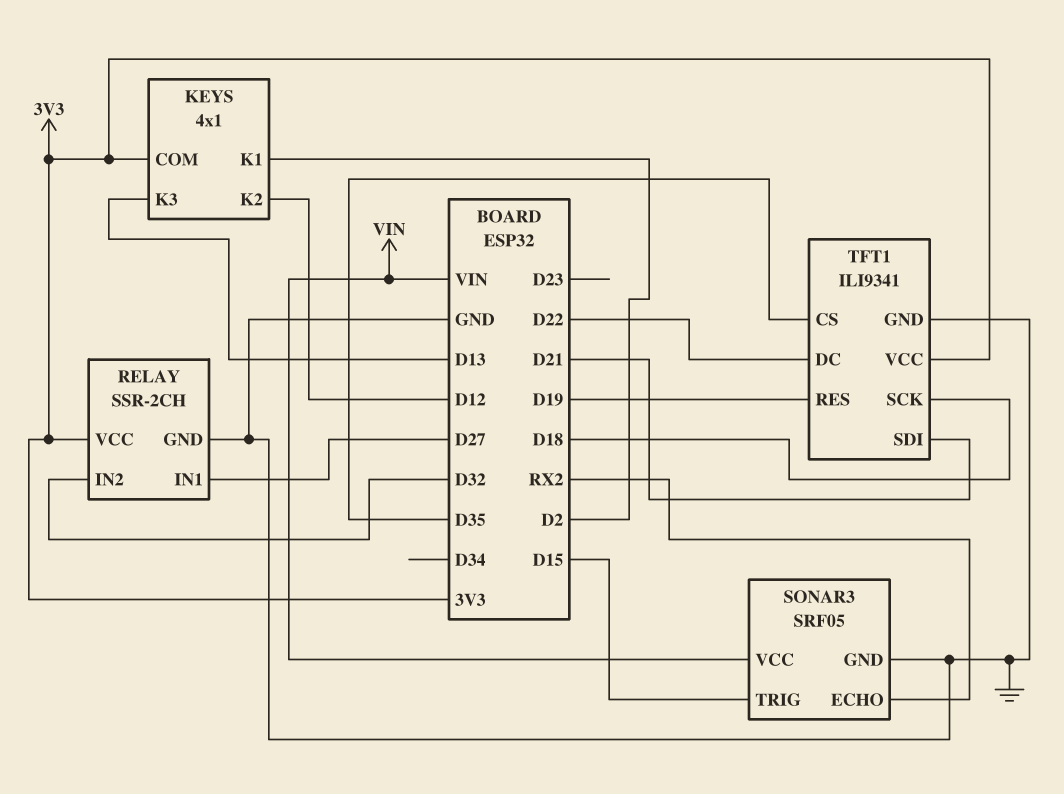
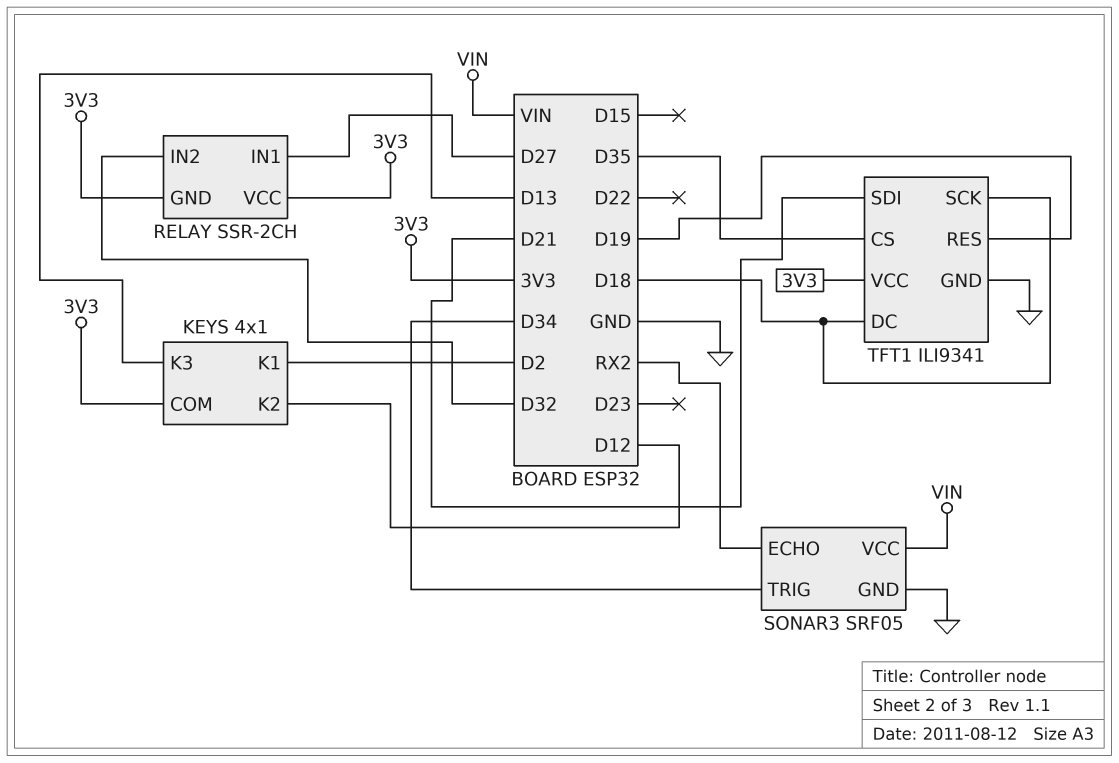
RELAY pin GND: GND -> 3V3
SONAR3 pin TRIG: D15 -> D34
TFT1 pin DC: D22 -> D18

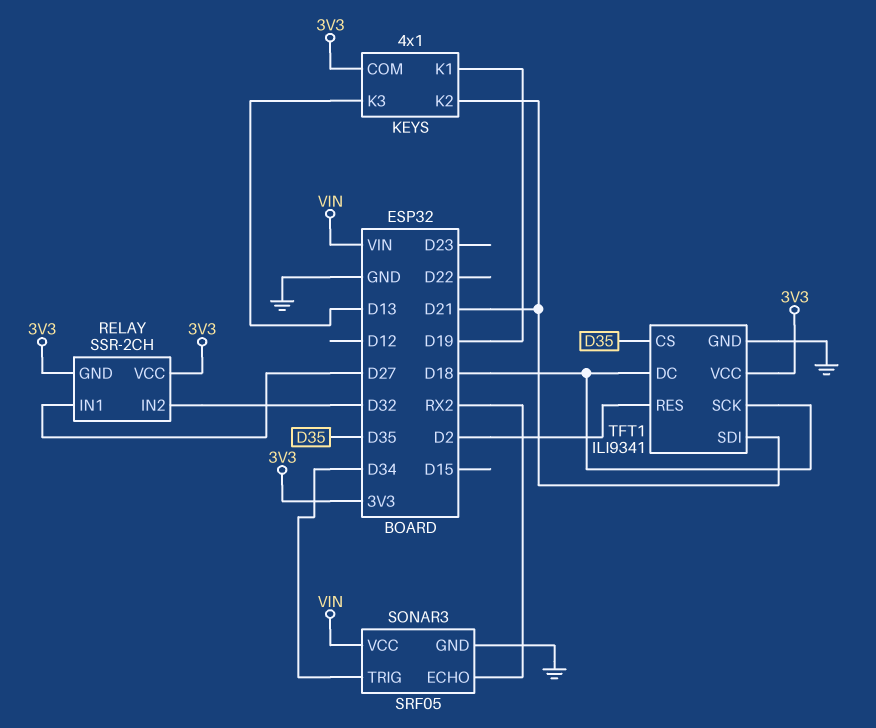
KEYS pin K1: D2 -> D19
KEYS pin K2: D12 -> D21
TFT1 pin RES: D19 -> D2

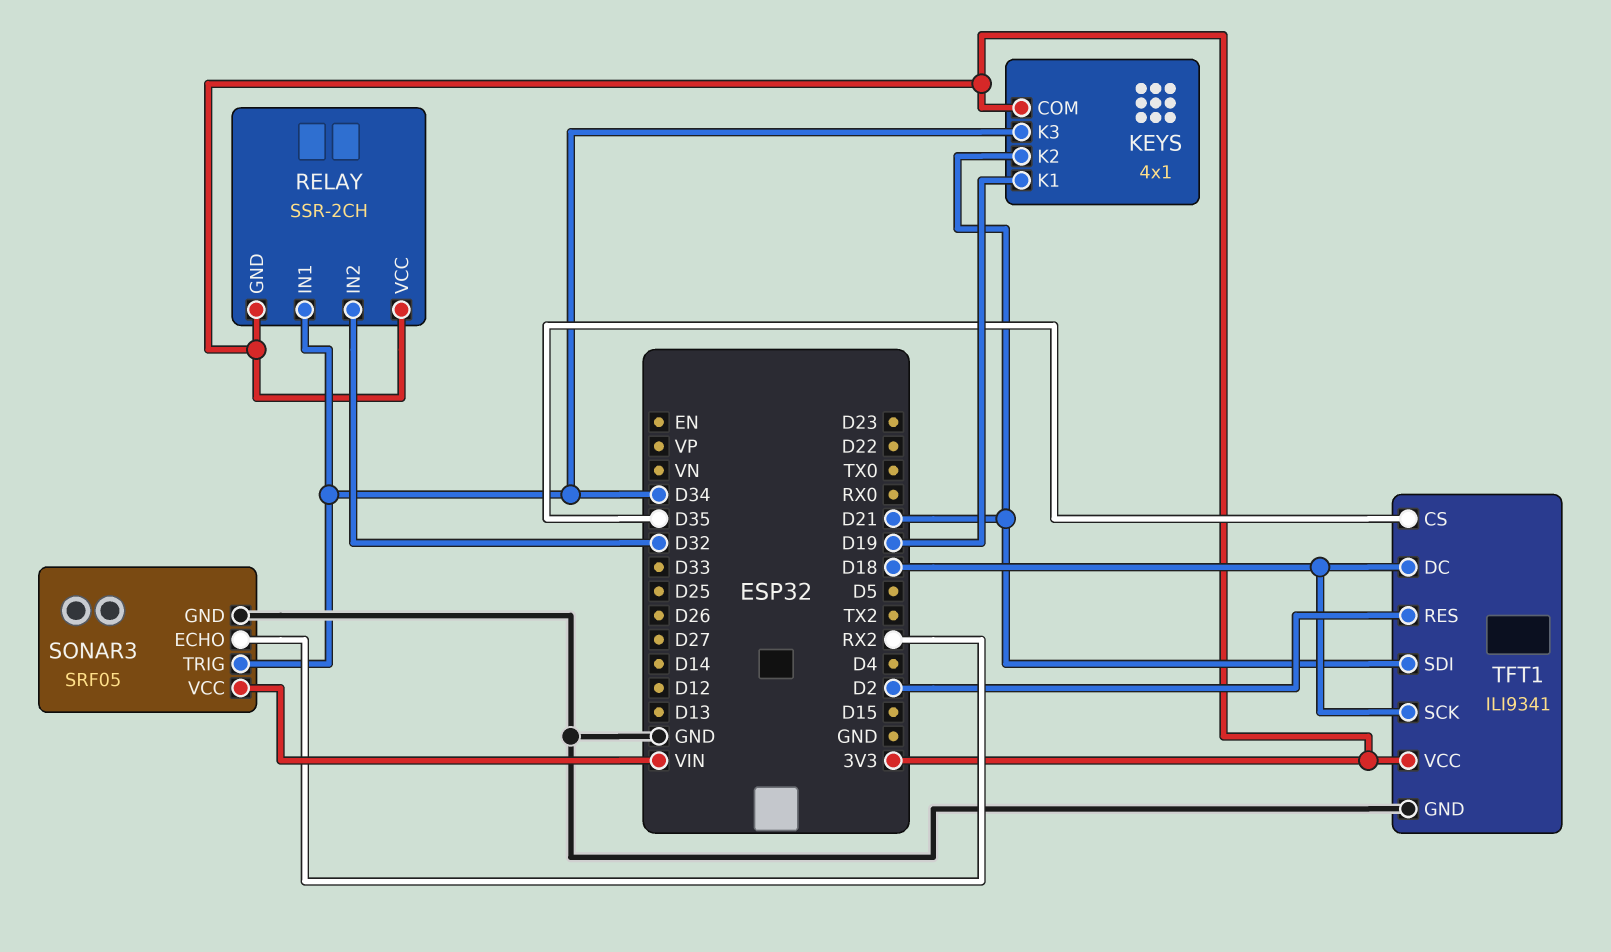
KEYS pin K3: D13 -> D34
RELAY pin IN1: D27 -> D34

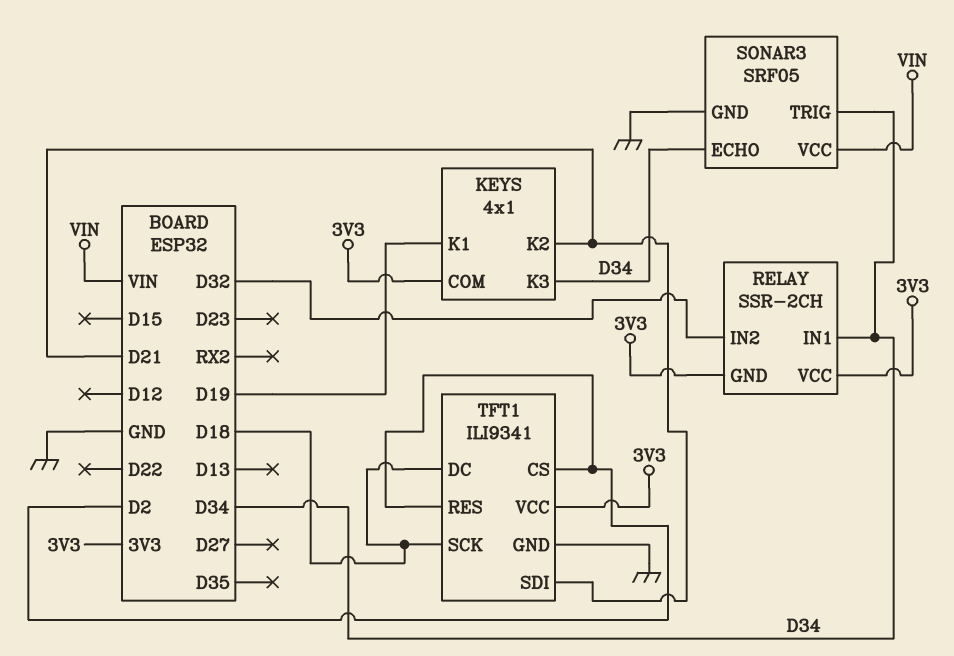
SONAR3 pin ECHO: RX2 -> D34
TFT1 pin CS: D35 -> D2

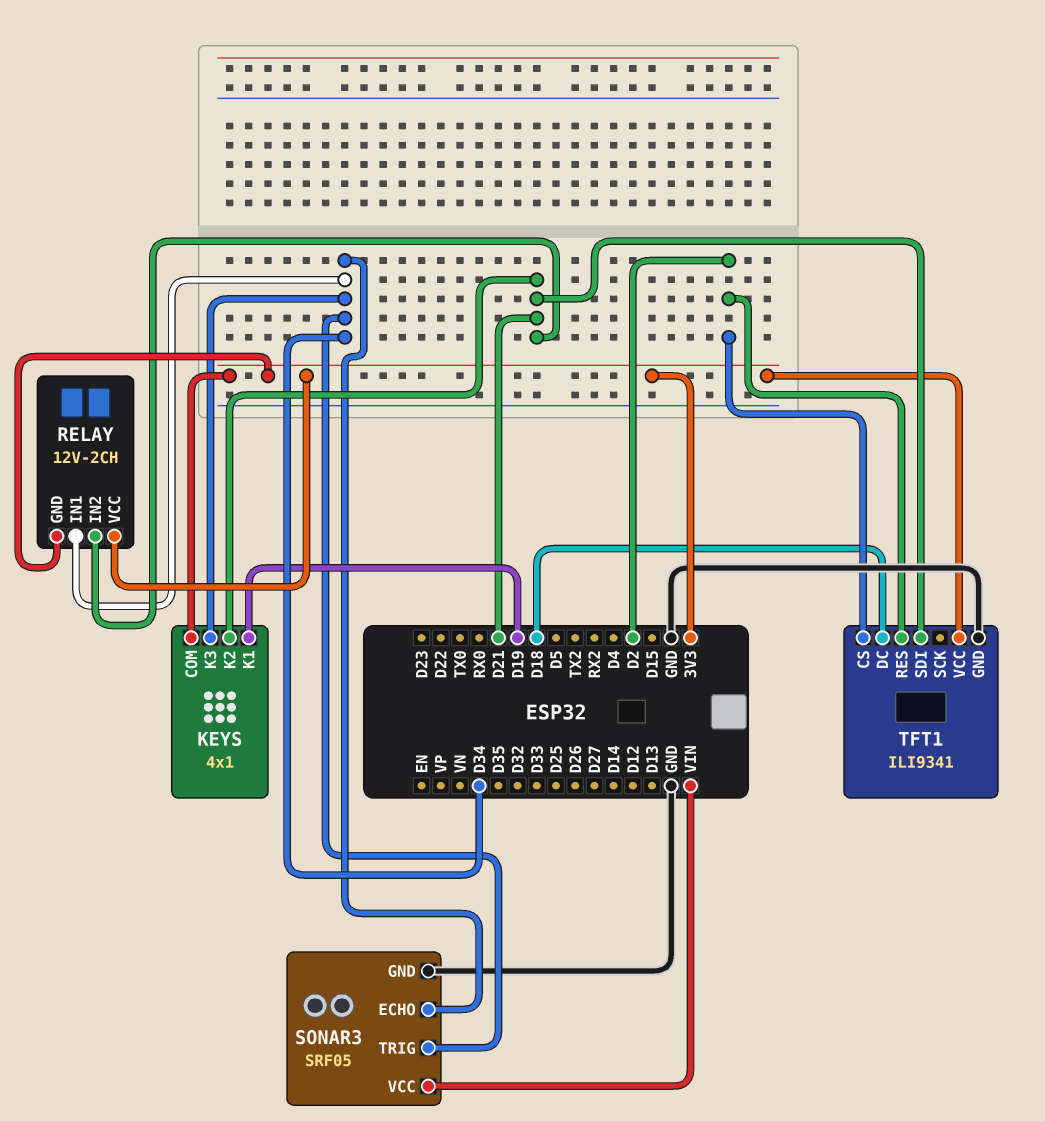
RELAY: SSR-2CH -> 12V-2CH
RELAY pin IN2: D32 -> D21
TFT1 pin SCK: D18 -> none

